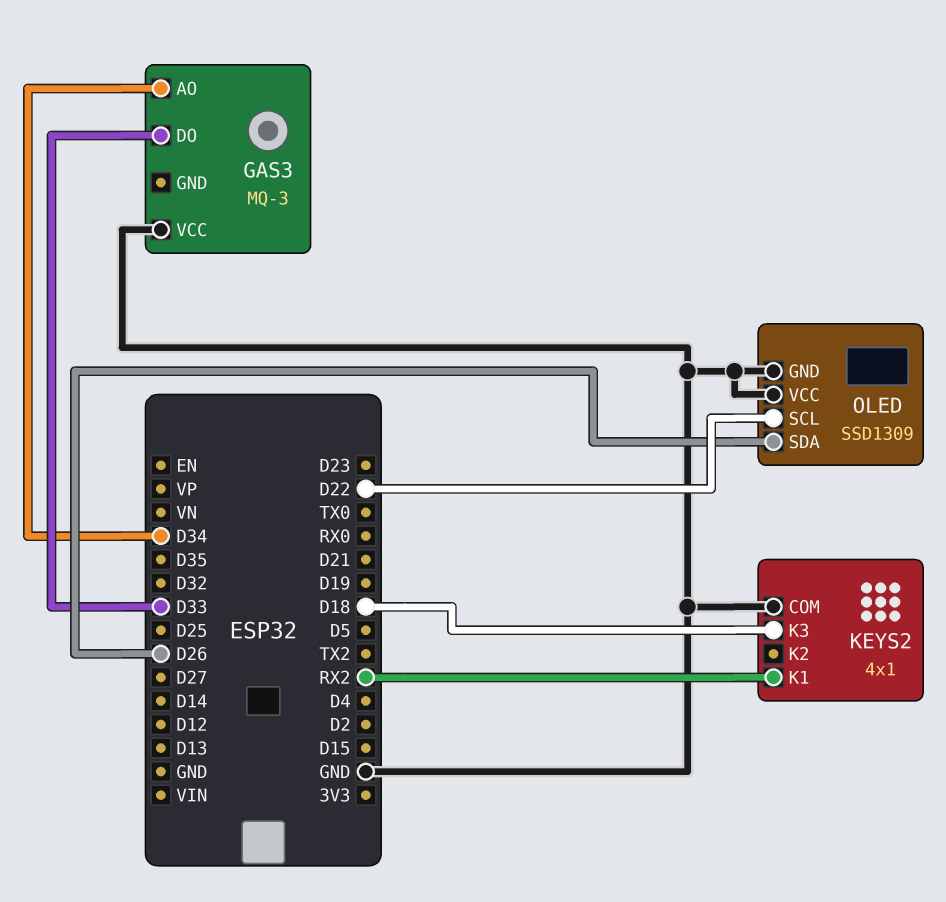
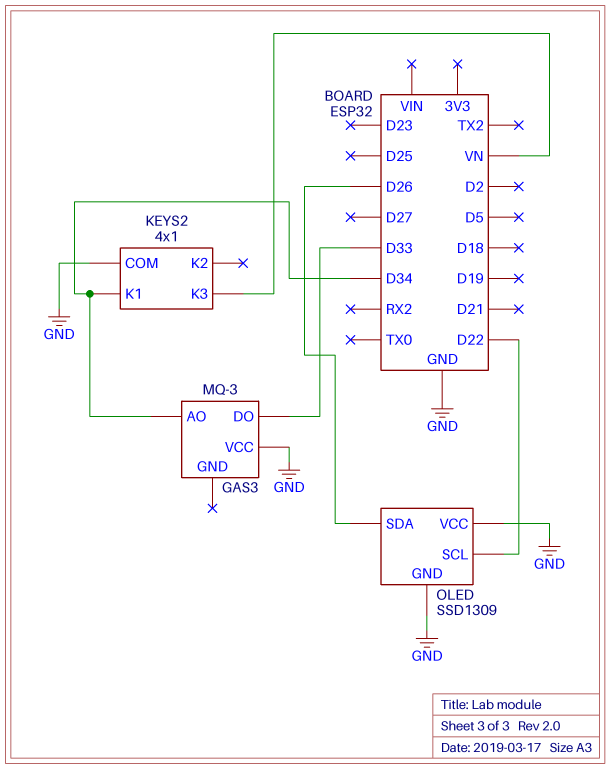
KEYS2 pin K1: RX2 -> D34
KEYS2 pin K3: D18 -> VN

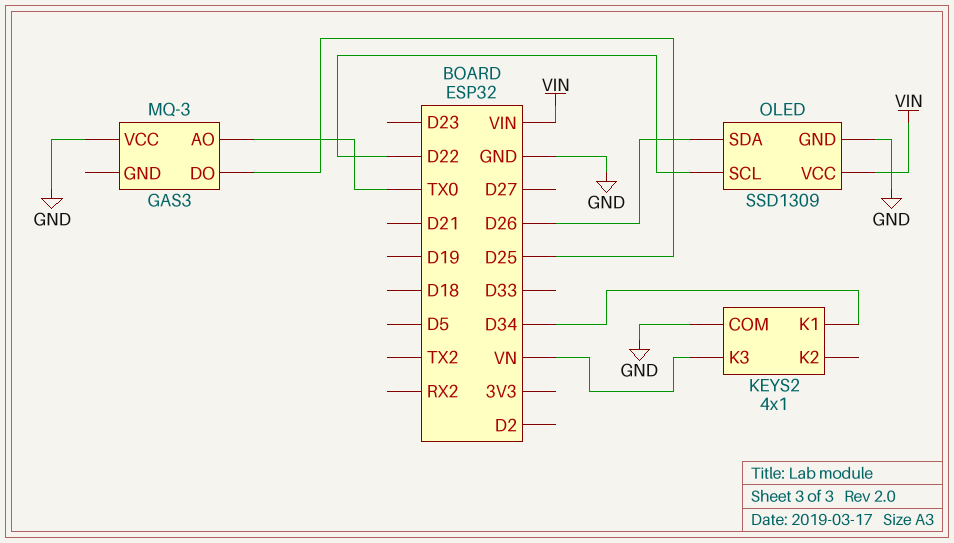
GAS3 pin AO: D34 -> TX0
GAS3 pin DO: D33 -> D25
OLED pin VCC: GND -> VIN

